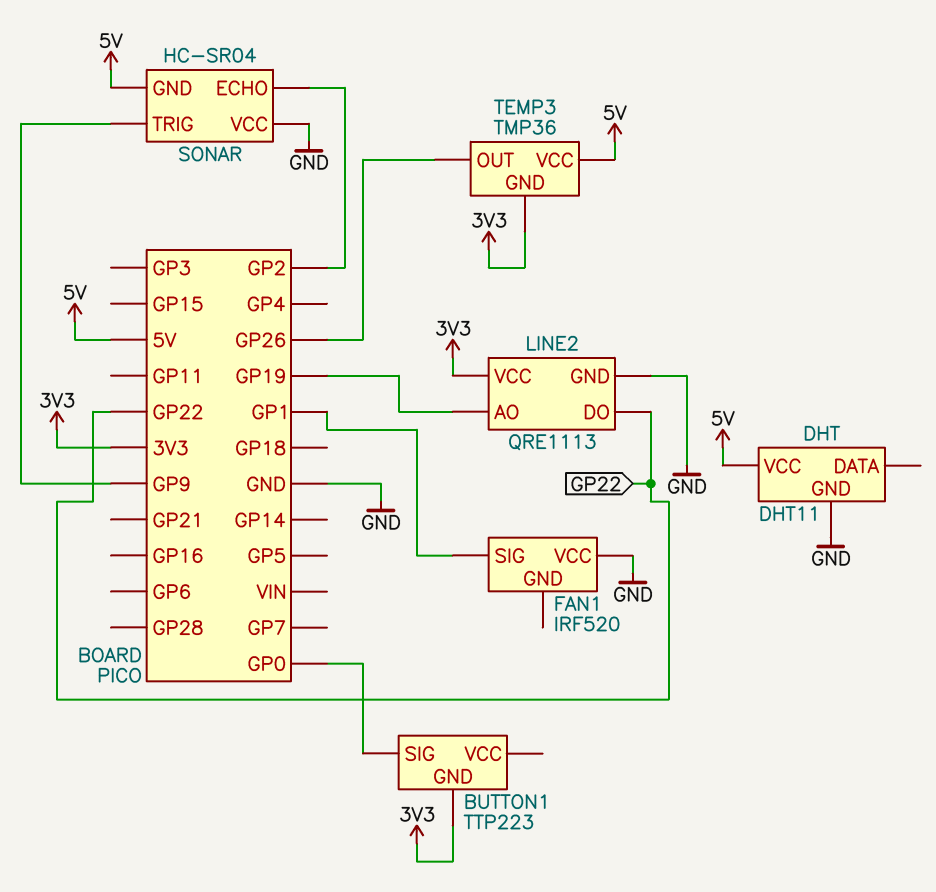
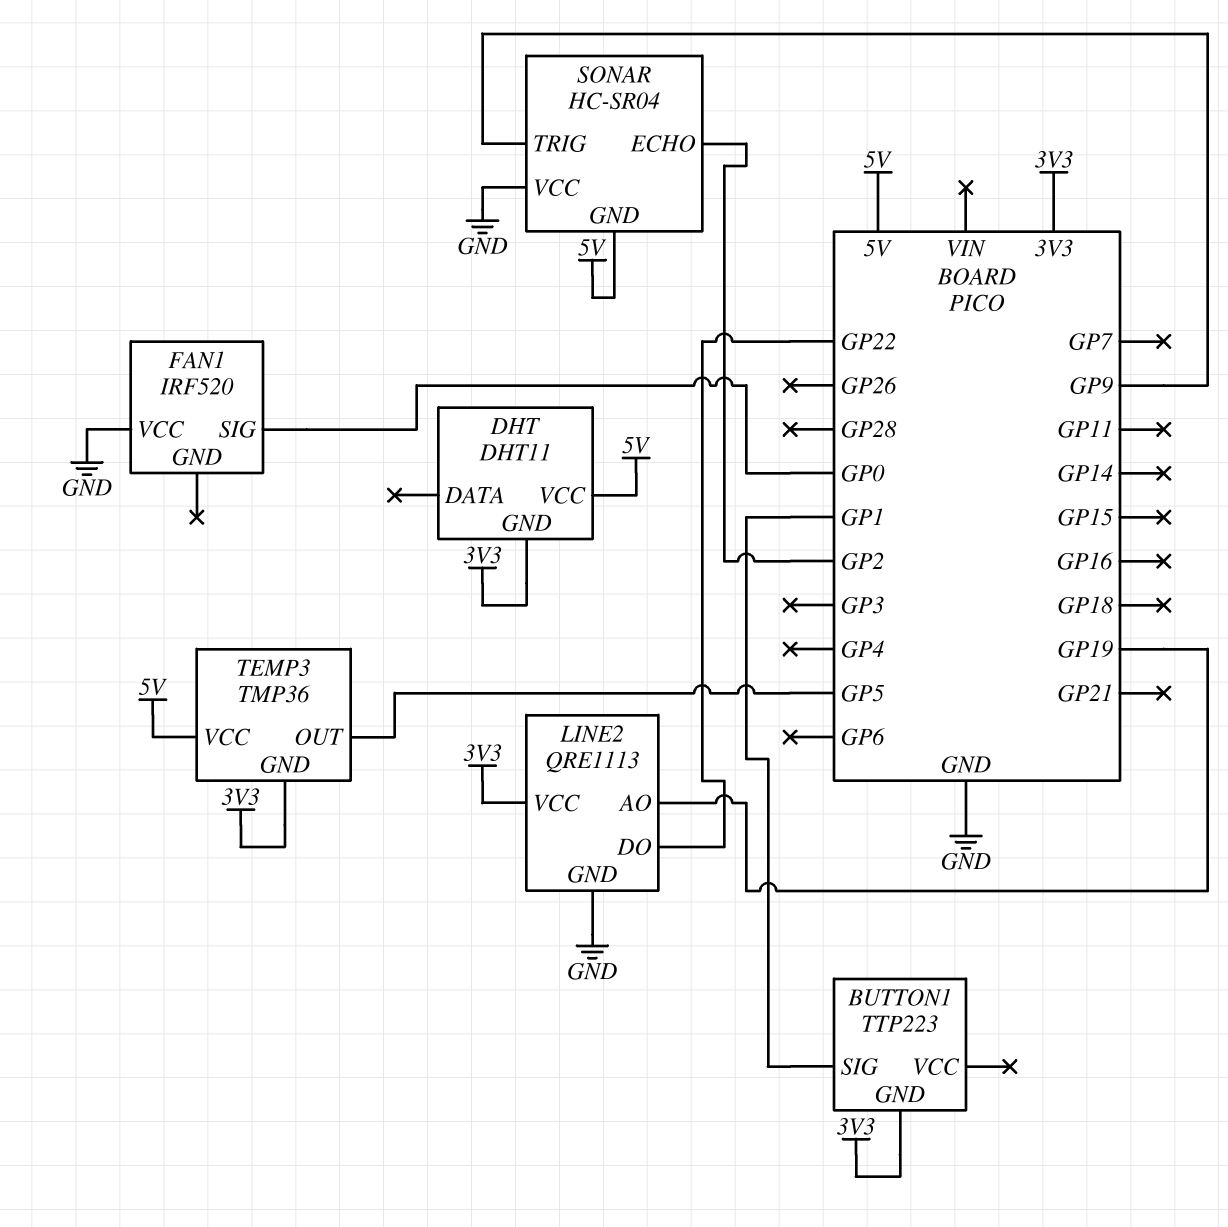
BUTTON1 pin SIG: GP0 -> GP1
DHT pin GND: GND -> 3V3
FAN1 pin SIG: GP1 -> GP0
TEMP3 pin OUT: GP26 -> GP5

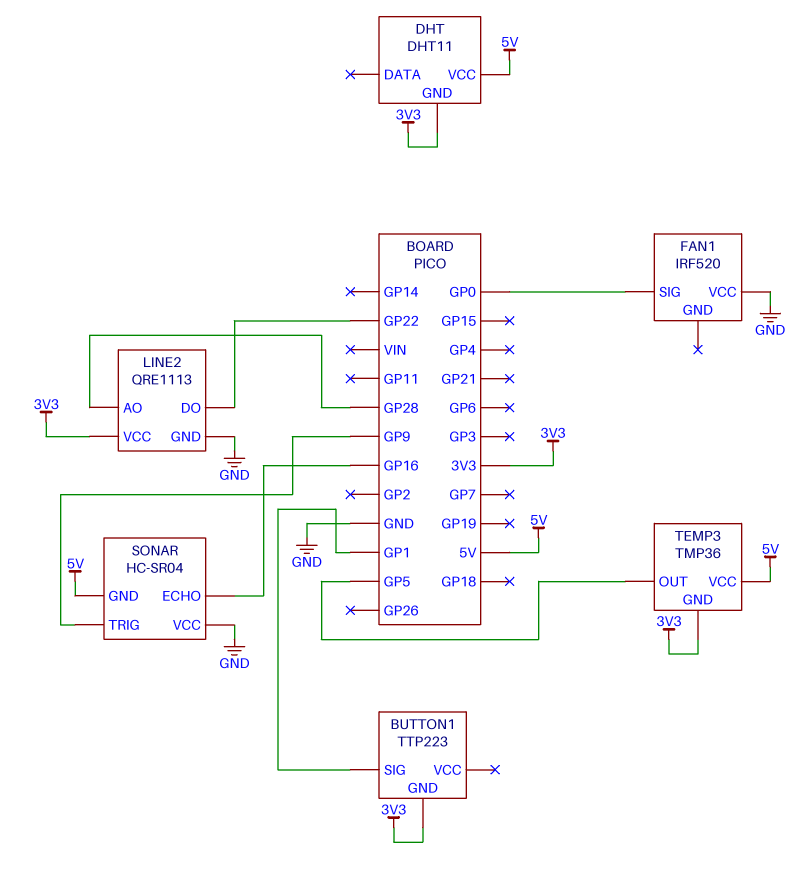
LINE2 pin AO: GP19 -> GP28
SONAR pin ECHO: GP2 -> GP16

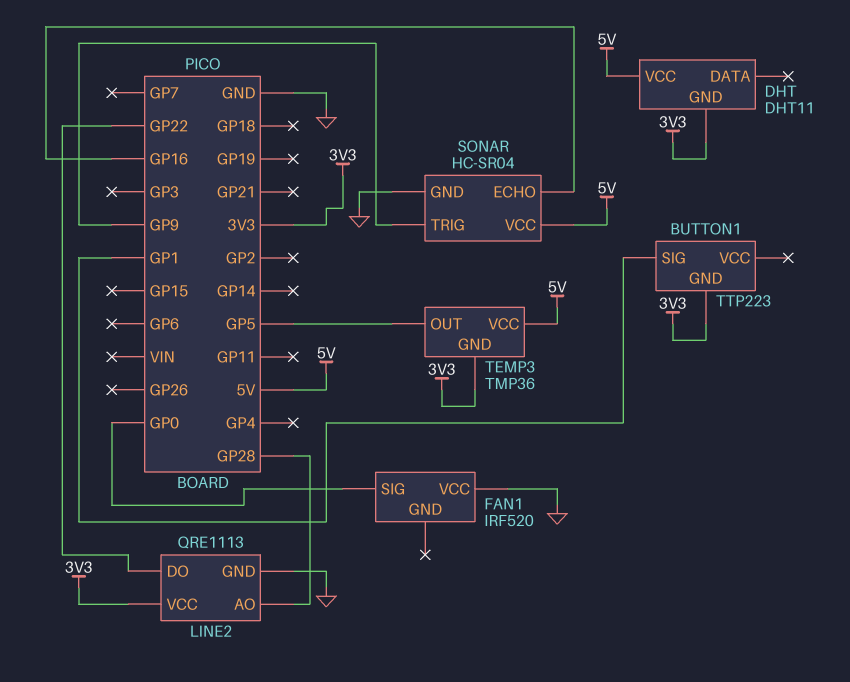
SONAR pin GND: 5V -> GND
SONAR pin VCC: GND -> 5V

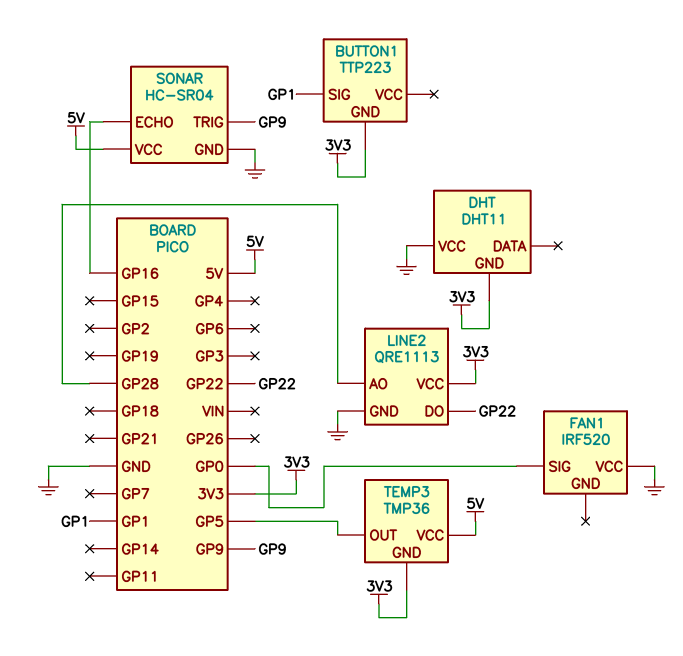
DHT pin VCC: 5V -> GND

